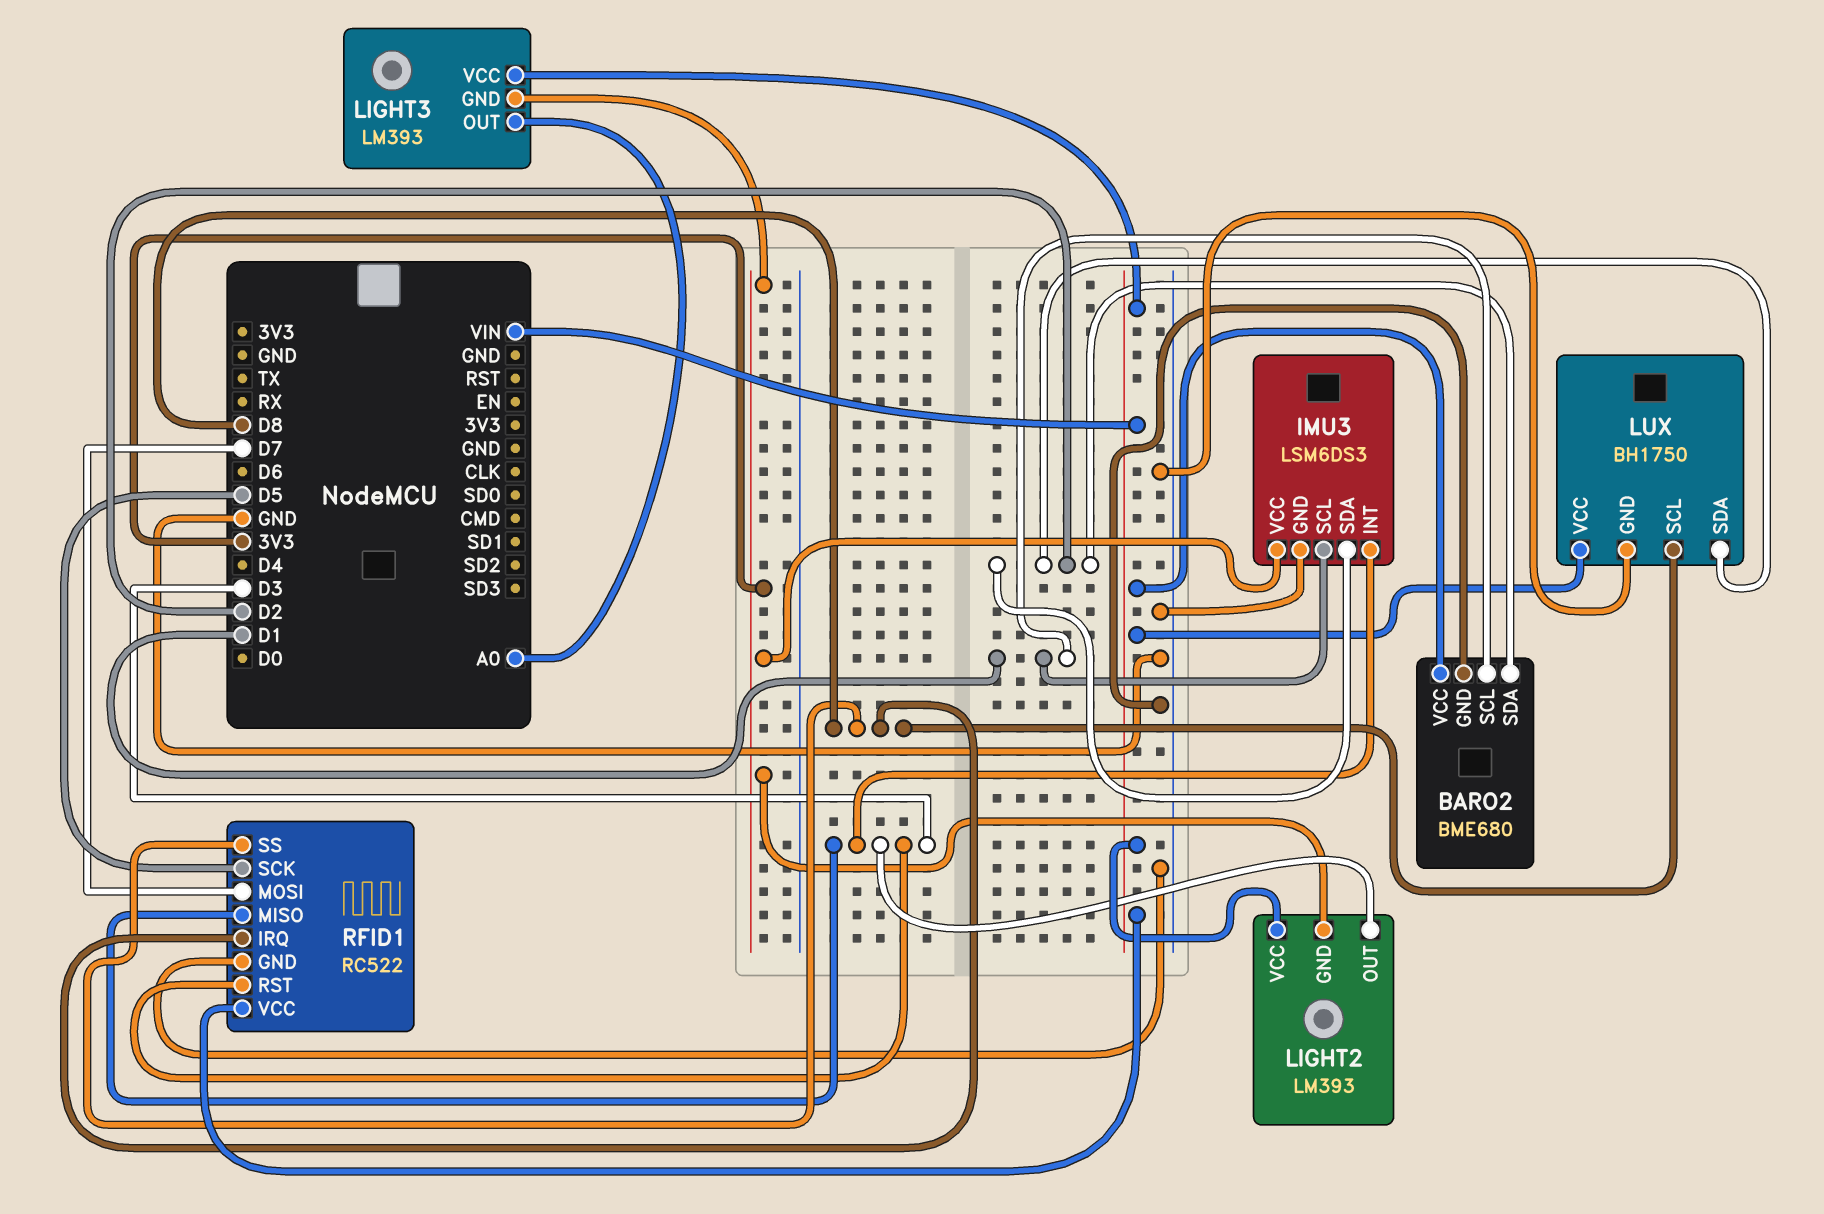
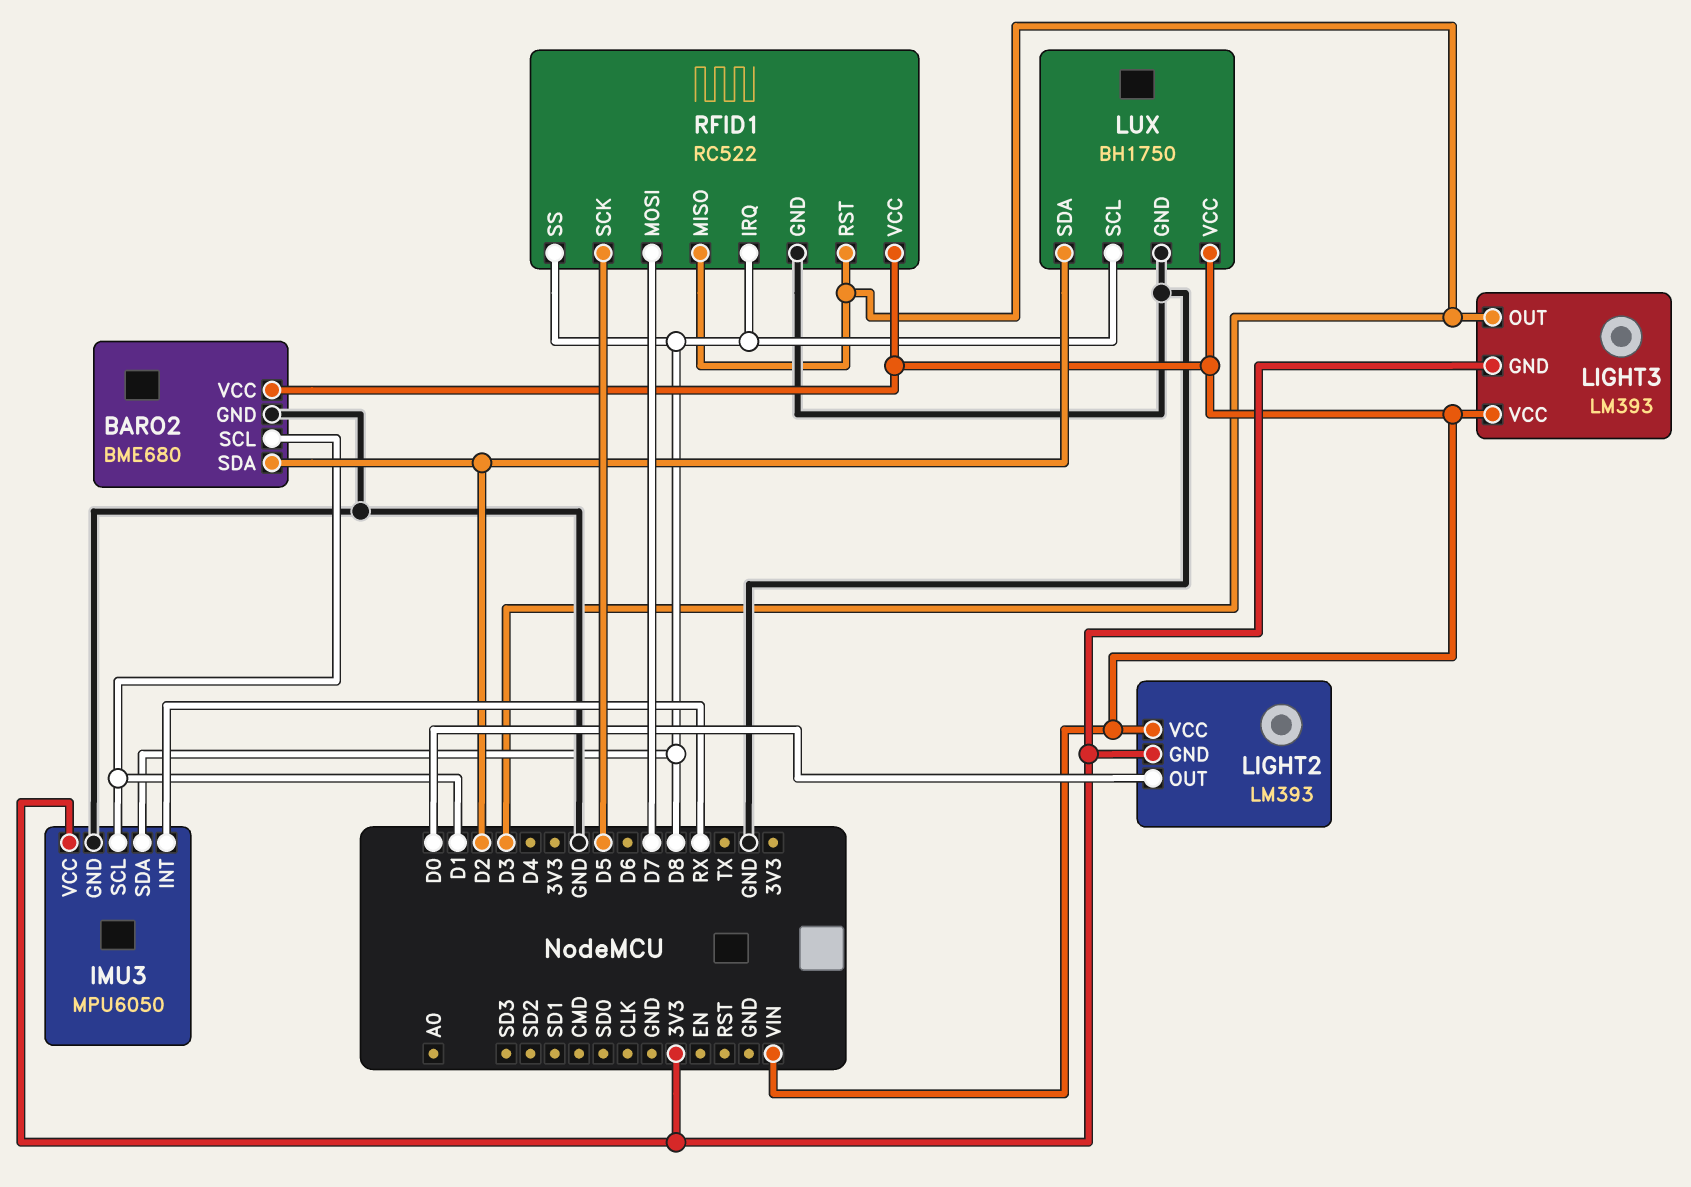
IMU3: LSM6DS3 -> MPU6050
IMU3 pin INT: D3 -> RX
IMU3 pin SDA: D2 -> D8
LIGHT2 pin OUT: D3 -> D0
LIGHT3 pin OUT: A0 -> D3

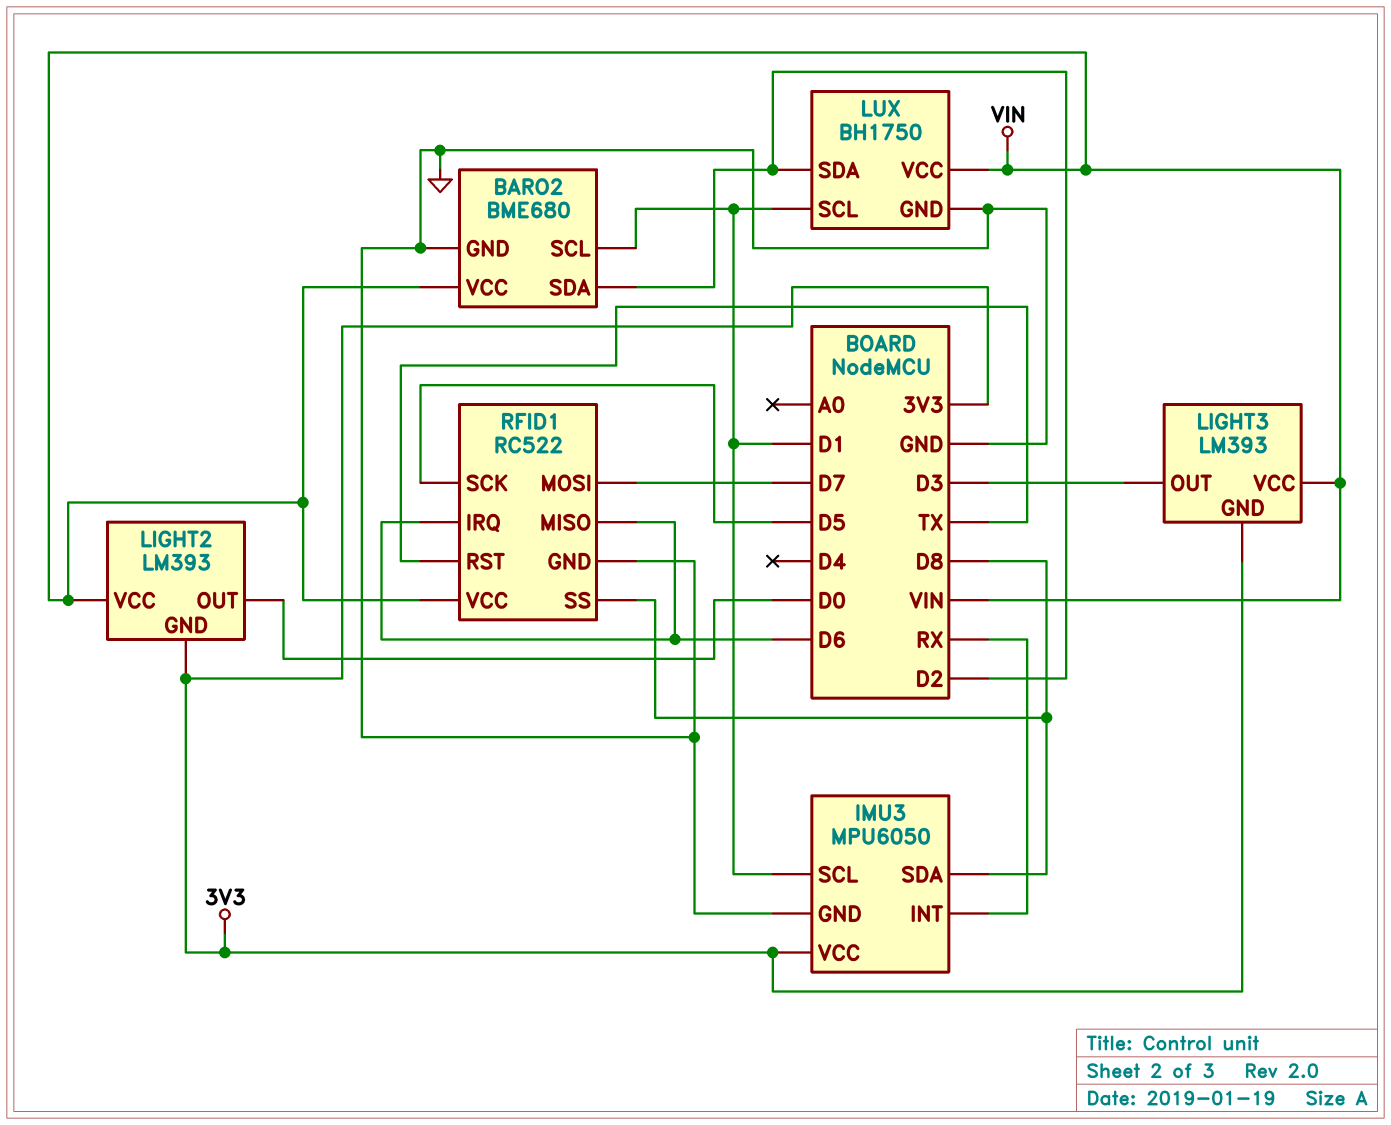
LUX pin SCL: D8 -> D1
RFID1 pin IRQ: D8 -> D6
RFID1 pin MISO: D3 -> D6
RFID1 pin RST: D3 -> TX

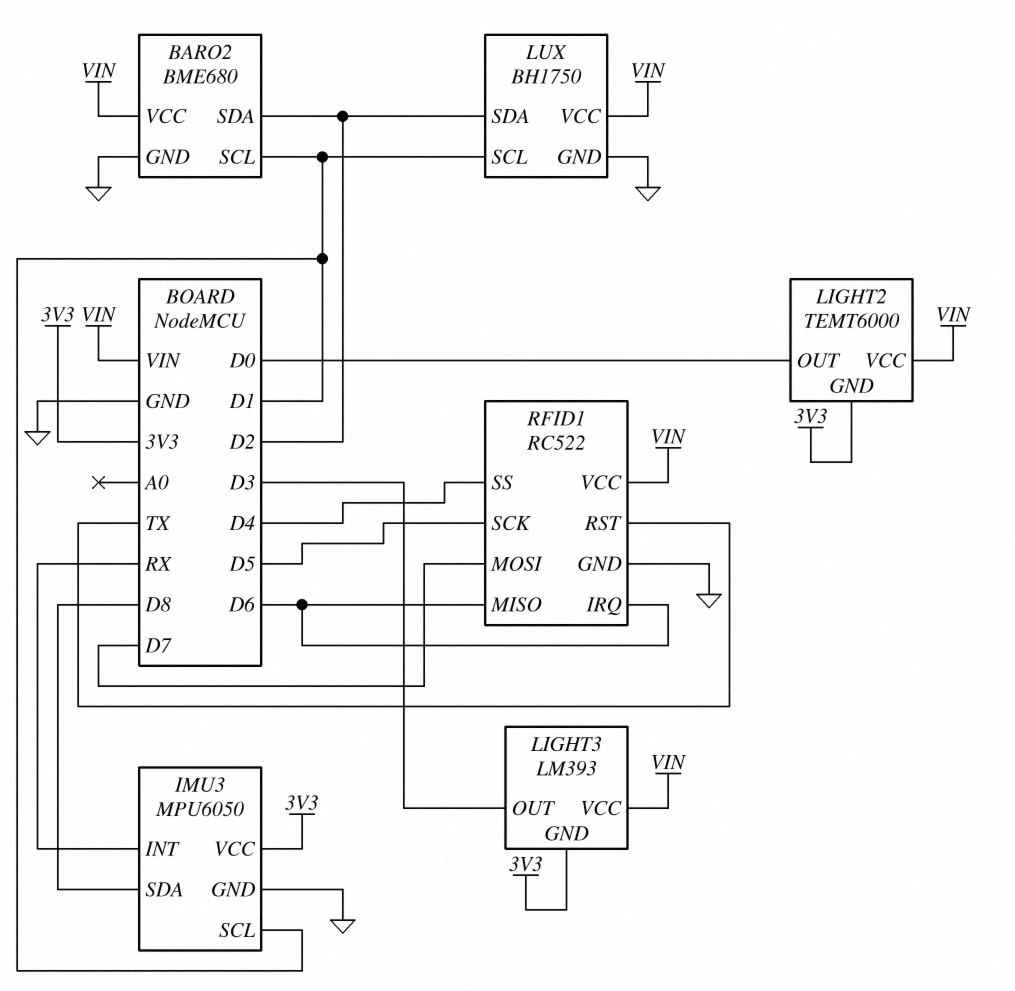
LIGHT2: LM393 -> TEMT6000
RFID1 pin SS: D8 -> D4

